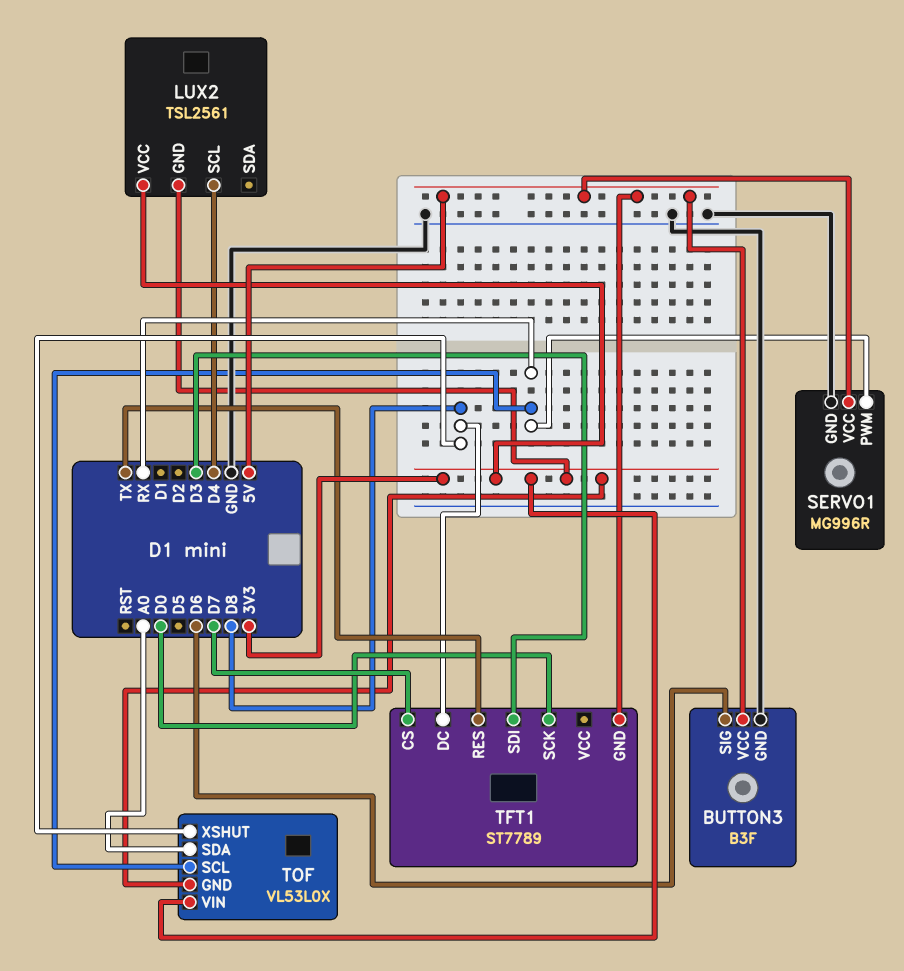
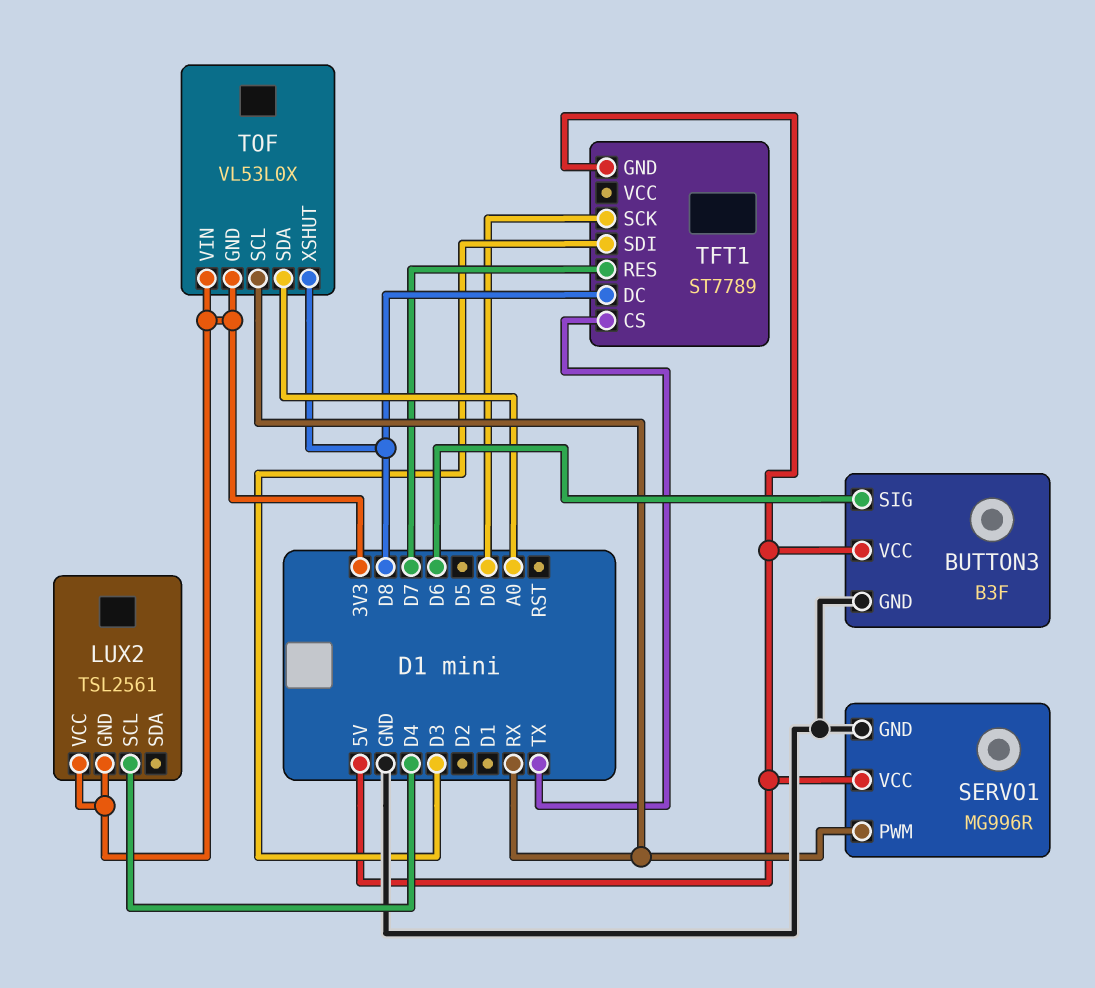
TFT1 pin CS: D7 -> TX
TFT1 pin RES: TX -> D7

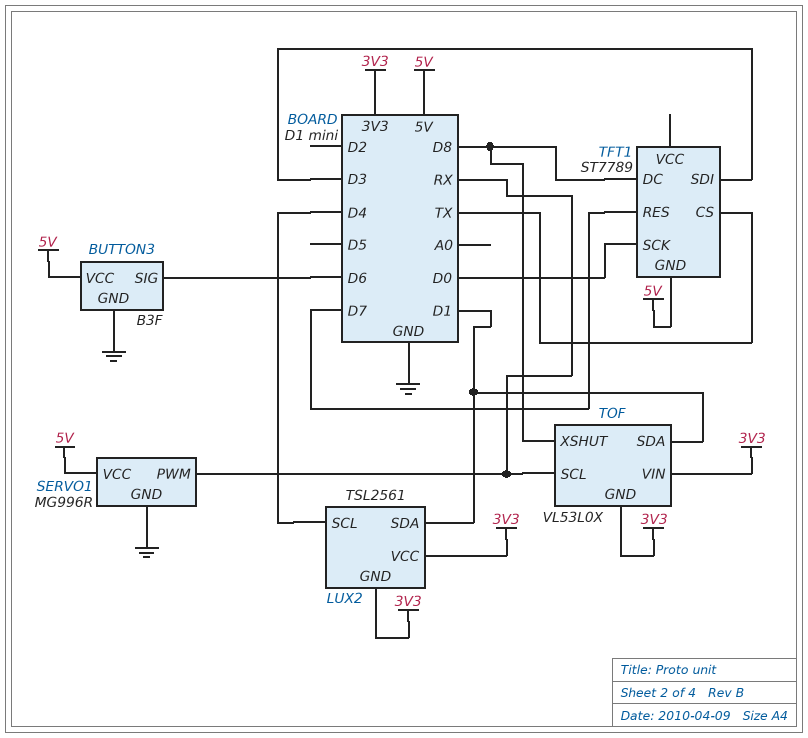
LUX2 pin SDA: none -> D1
TOF pin SDA: A0 -> D1

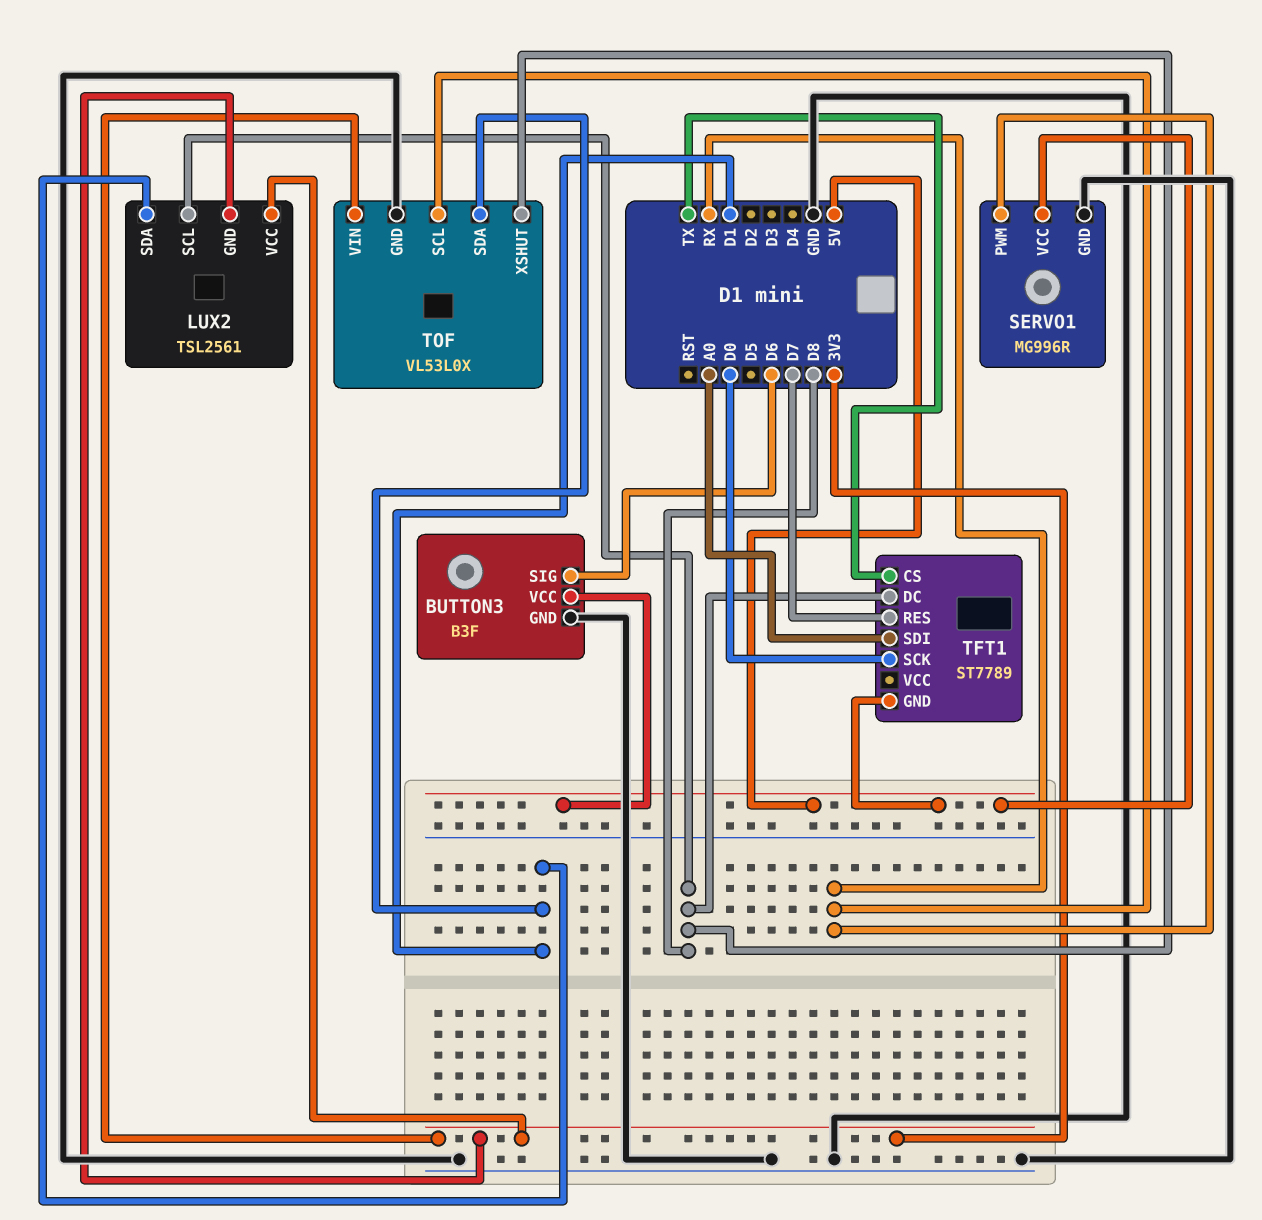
LUX2 pin SCL: D4 -> D8
TFT1 pin SDI: D3 -> A0
TOF pin GND: 3V3 -> GND

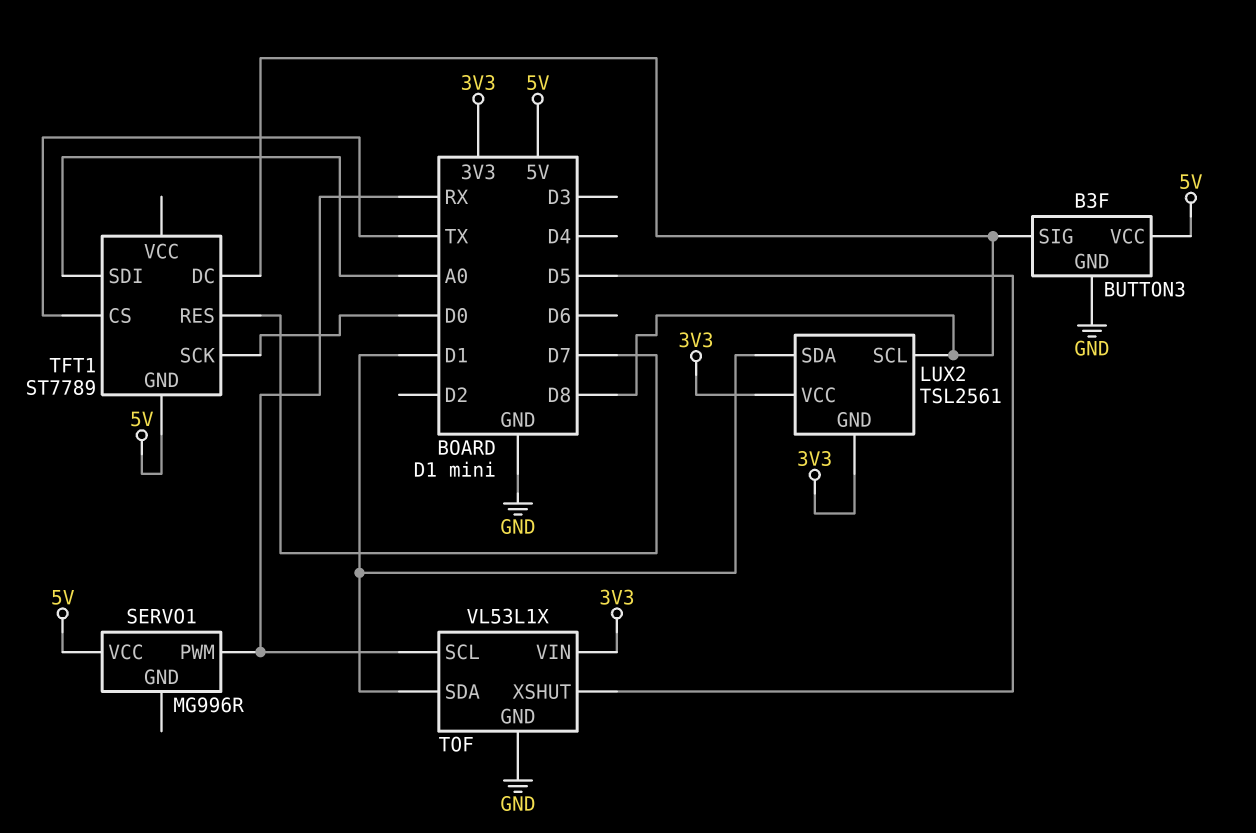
BUTTON3 pin SIG: D6 -> D8
SERVO1 pin GND: GND -> none
TOF: VL53L0X -> VL53L1X
TOF pin XSHUT: D8 -> D5

